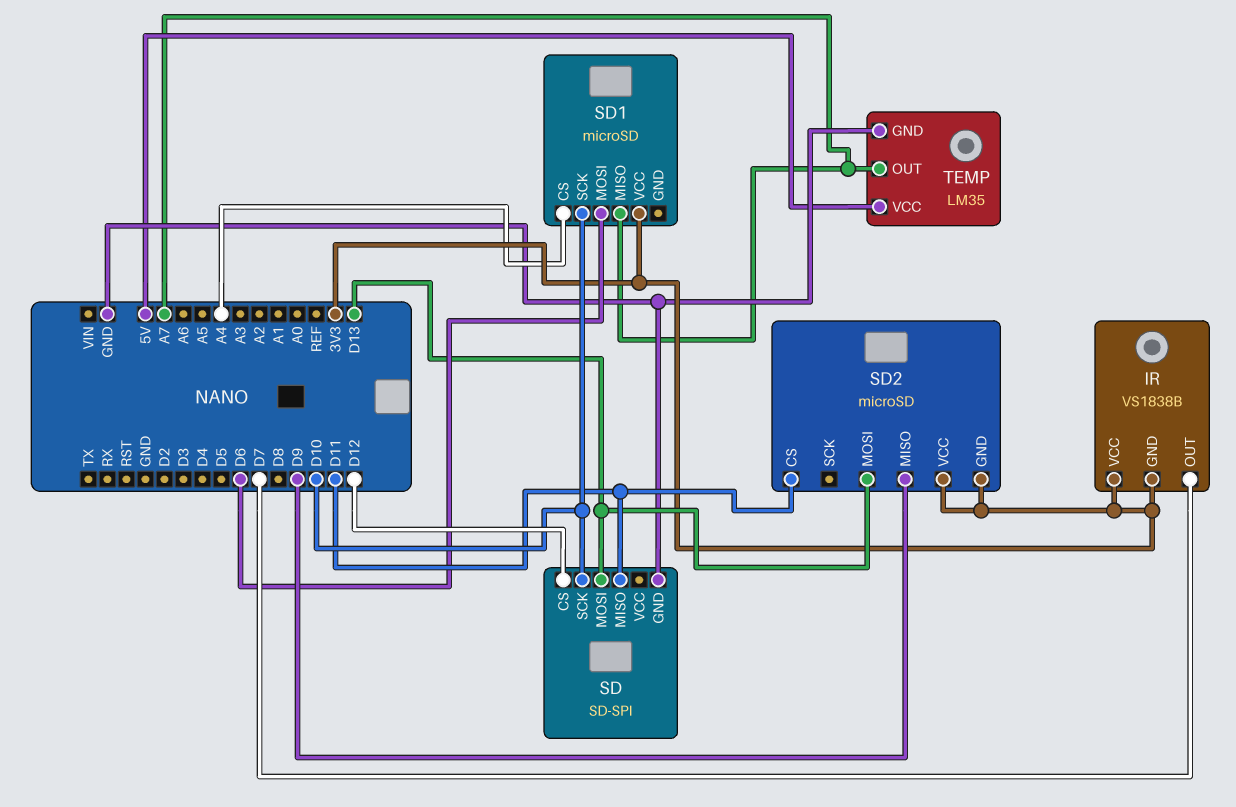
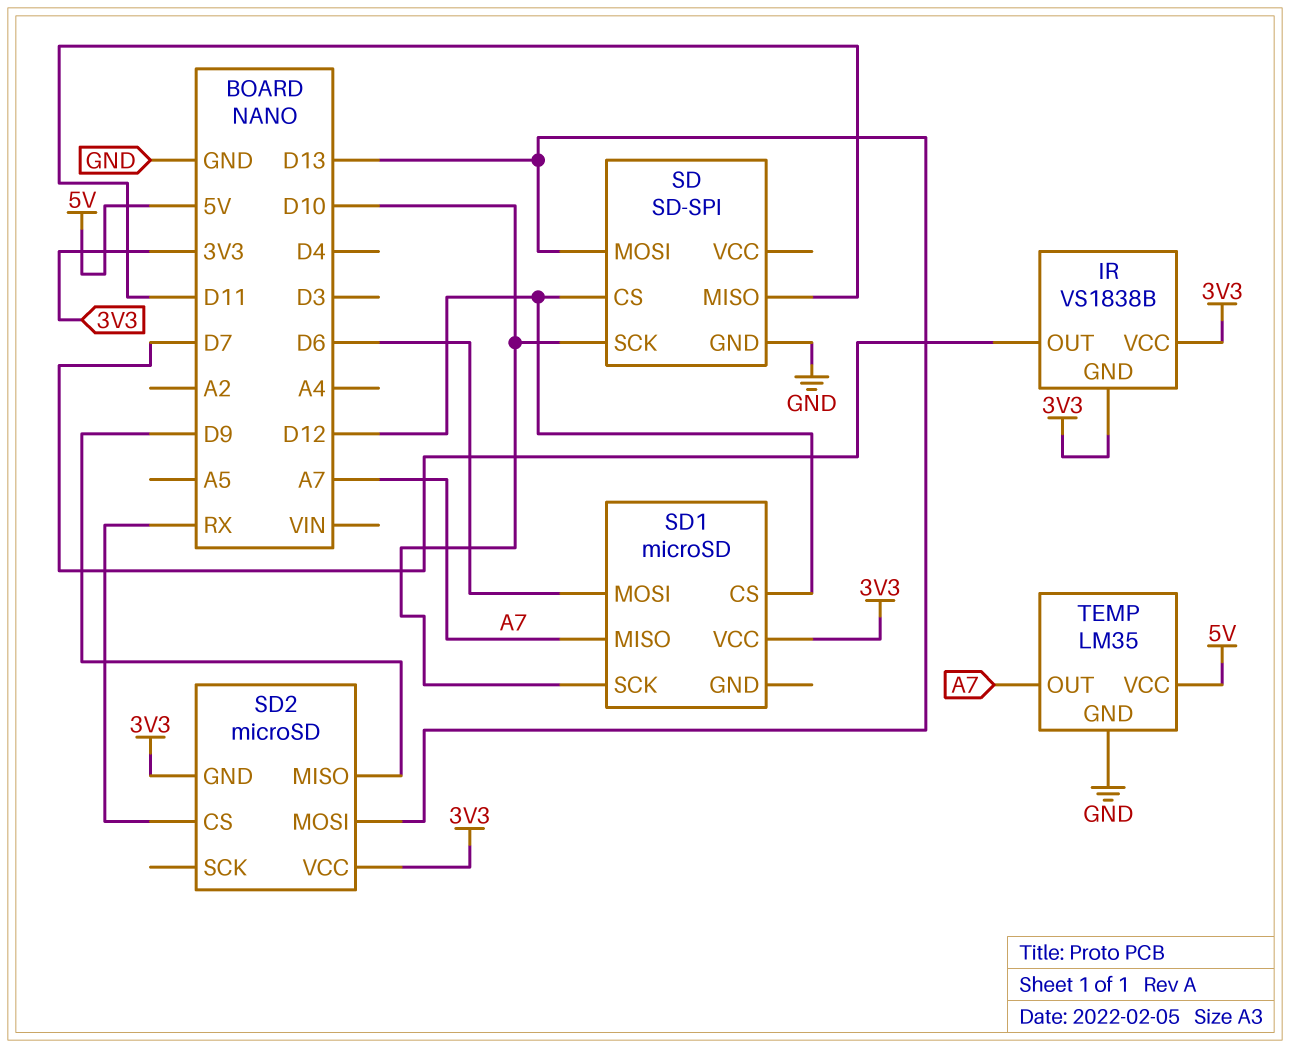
SD1 pin CS: A4 -> D12
SD2 pin CS: D11 -> RX

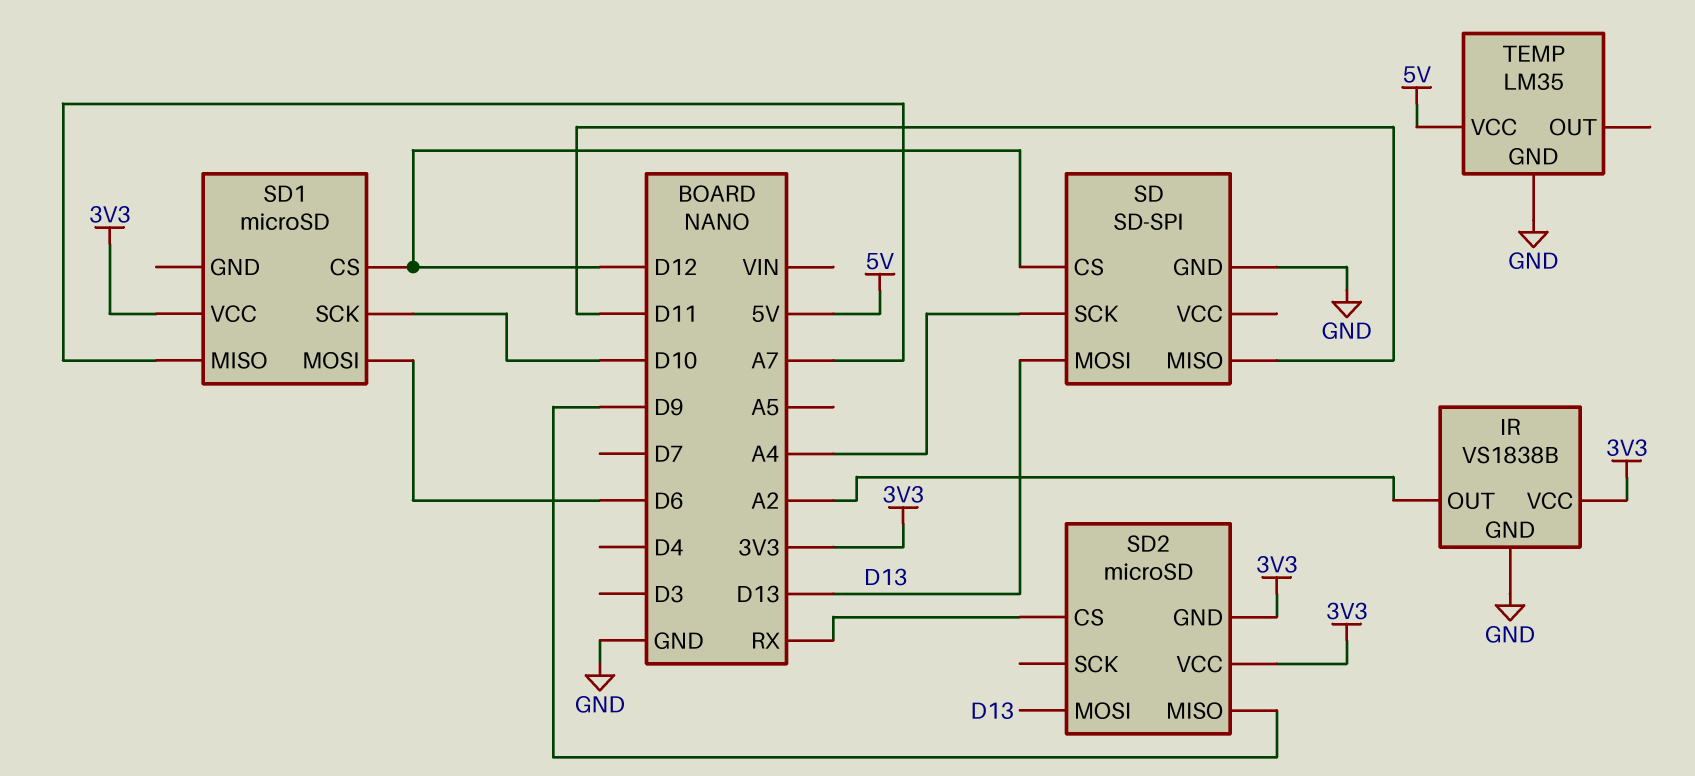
IR pin GND: 3V3 -> GND
IR pin OUT: D7 -> A2
SD pin SCK: D10 -> A4
TEMP pin OUT: A7 -> none

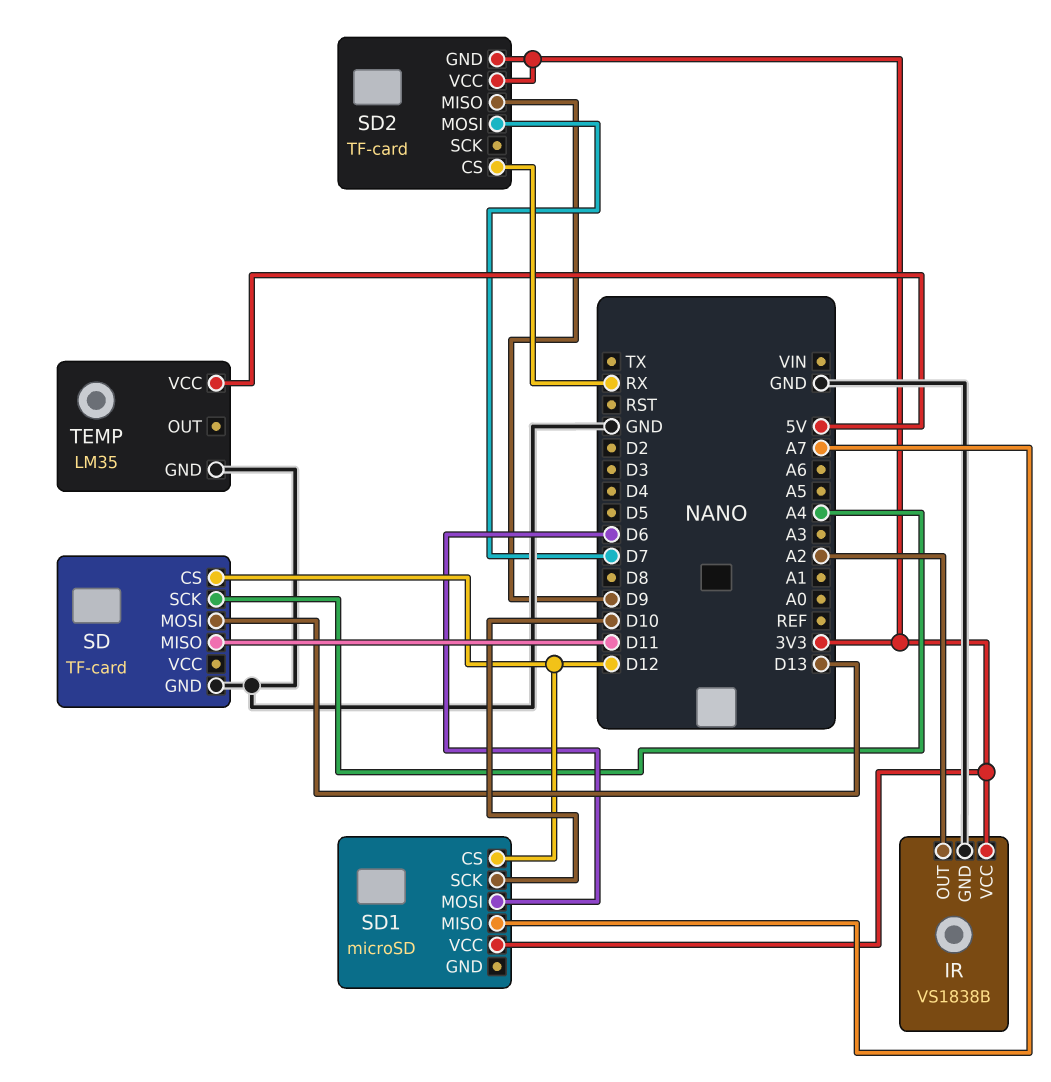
SD: SD-SPI -> TF-card
SD2: microSD -> TF-card
SD2 pin MOSI: D13 -> D7

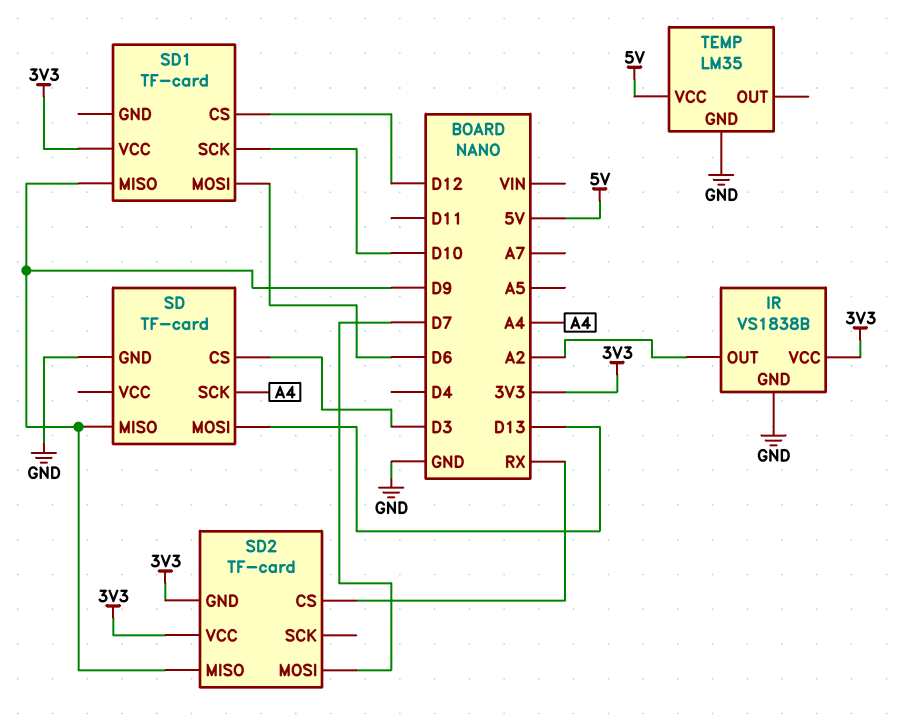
SD pin CS: D12 -> D3
SD pin MISO: D11 -> D9
SD1: microSD -> TF-card
SD1 pin MISO: A7 -> D9

